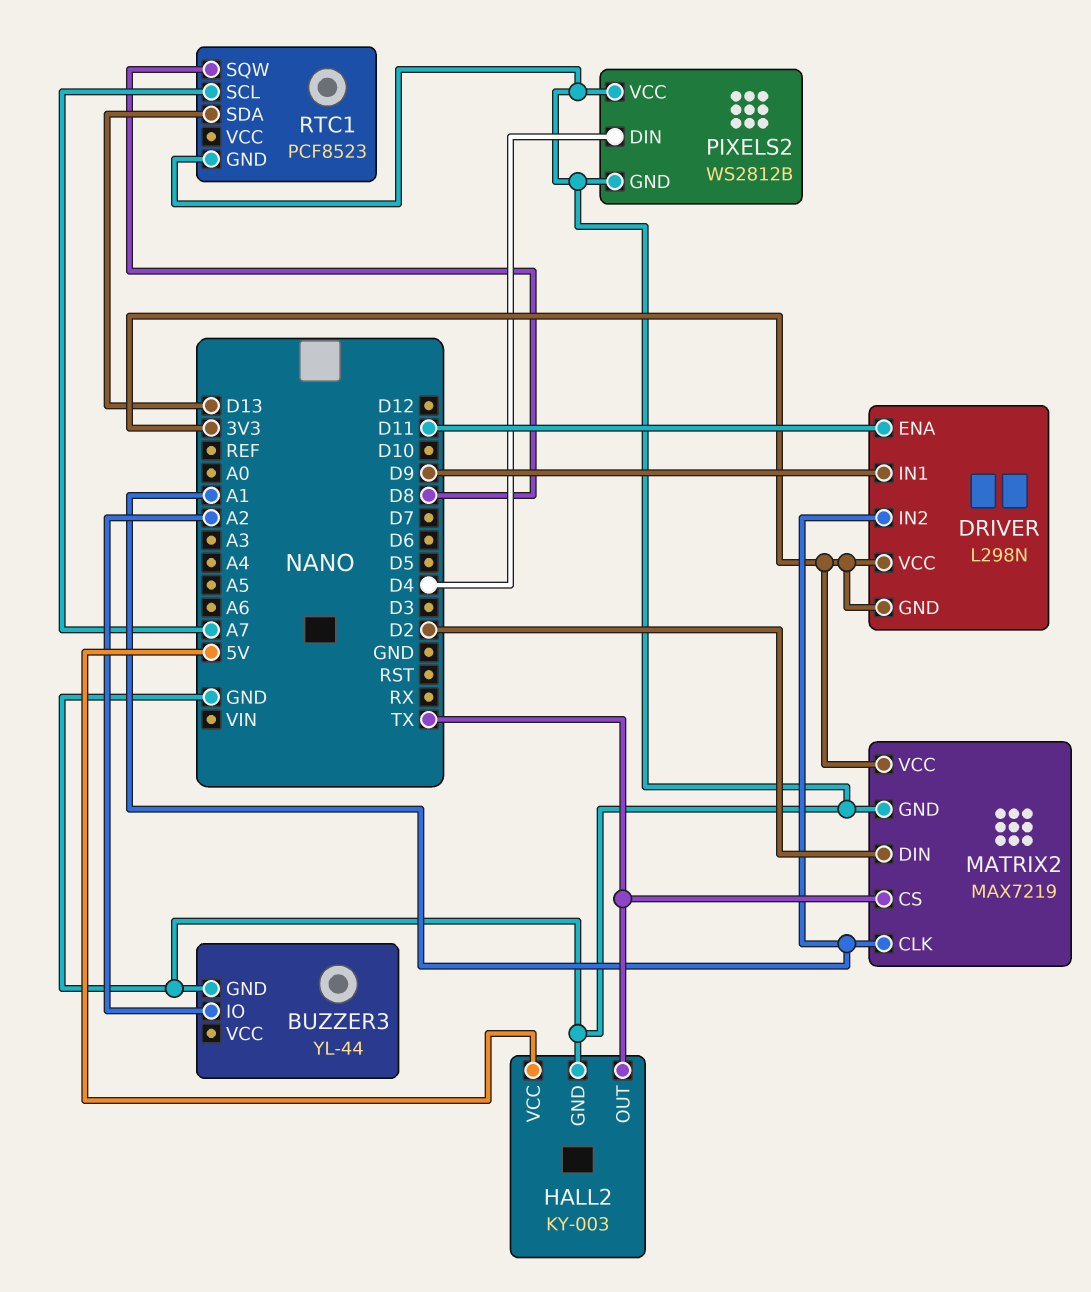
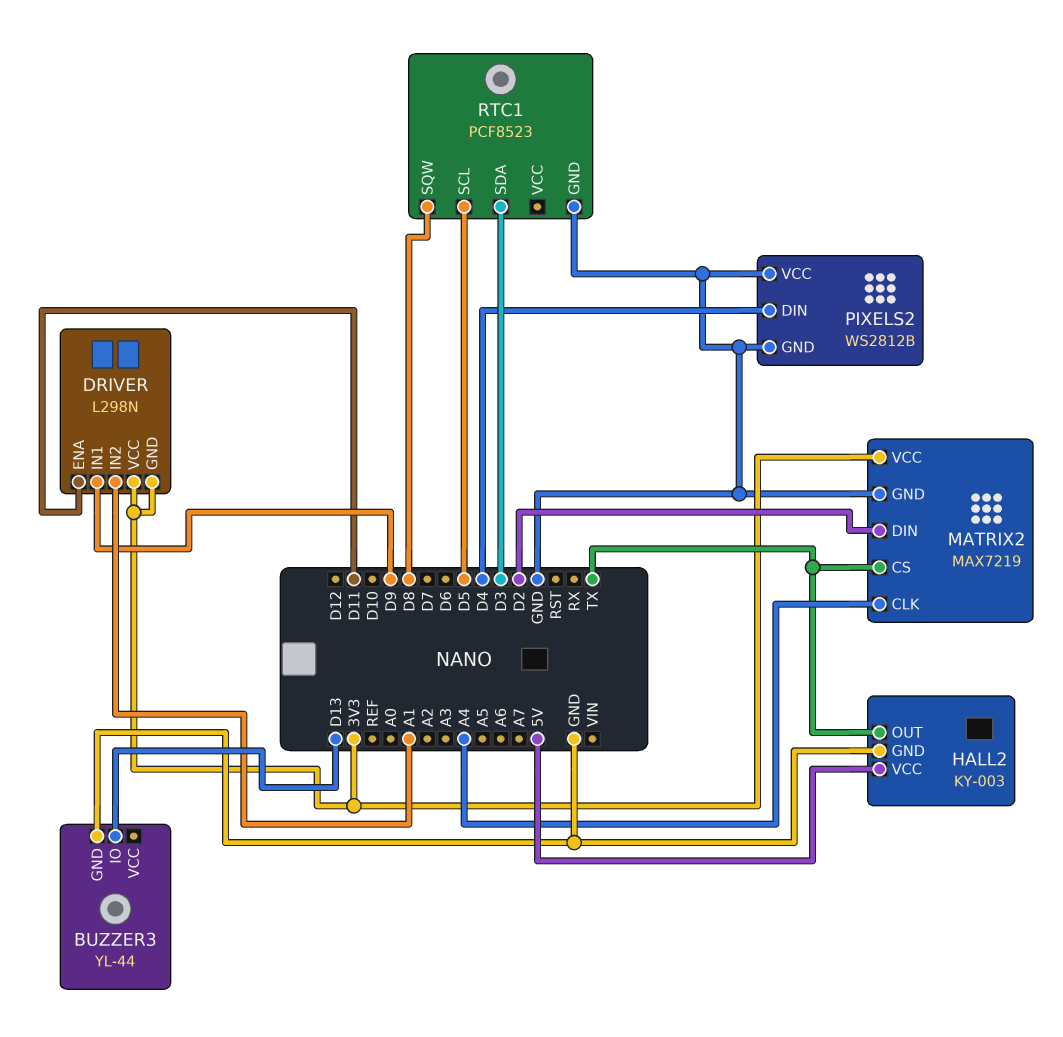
BUZZER3 pin IO: A2 -> D13
MATRIX2 pin CLK: A1 -> A4
RTC1 pin SCL: A7 -> D5
RTC1 pin SDA: D13 -> D3

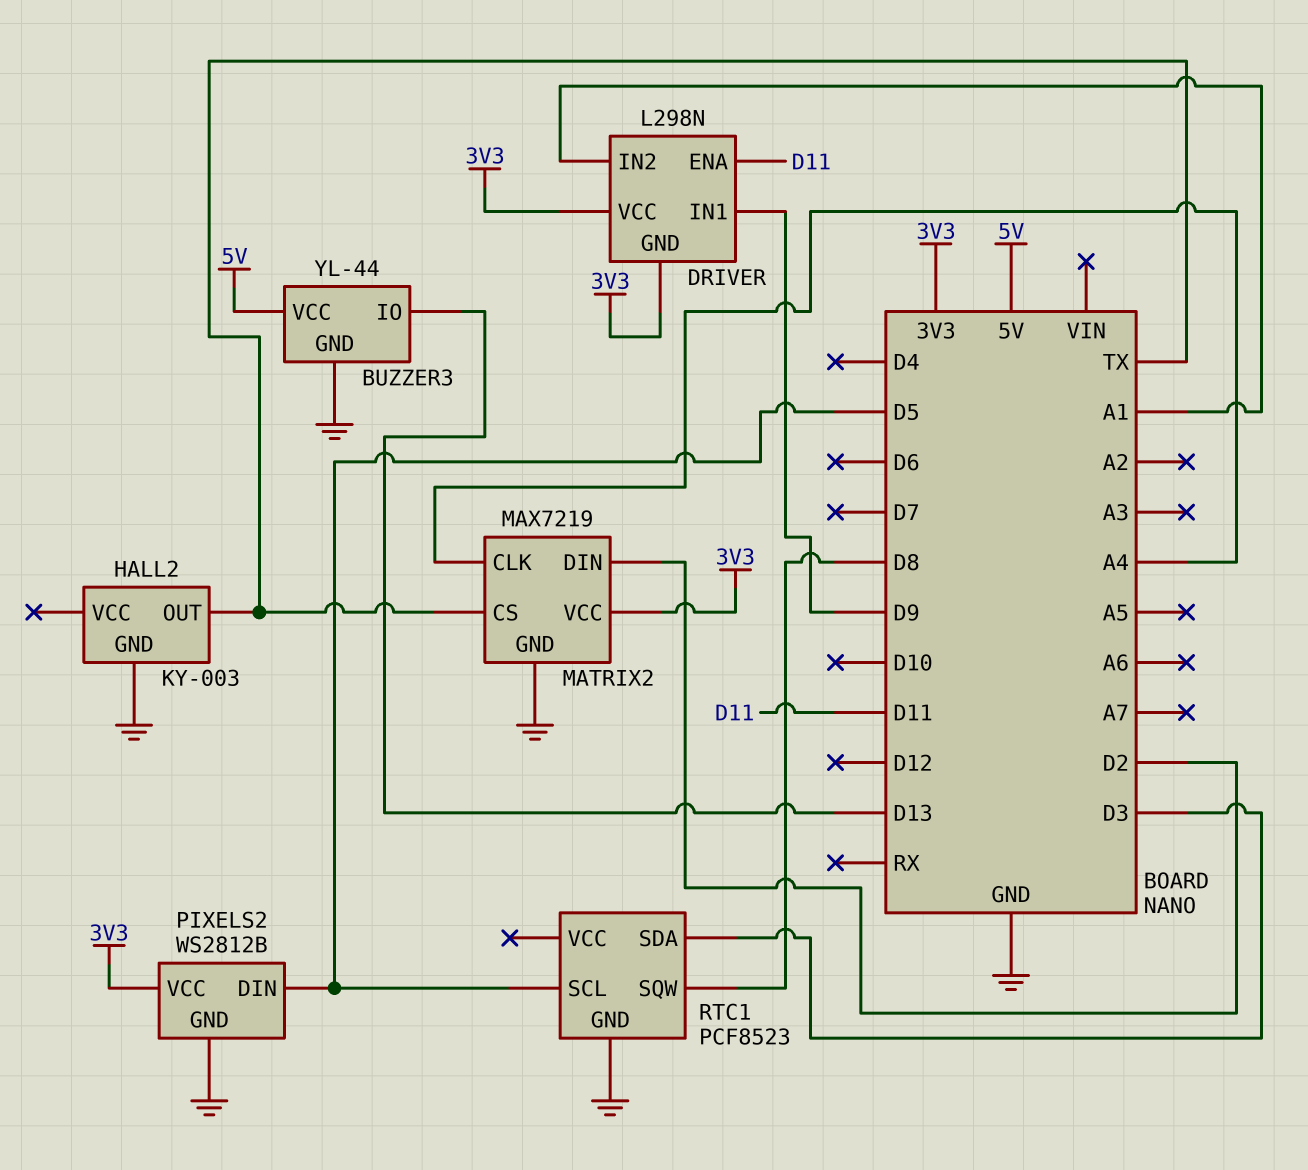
BUZZER3 pin VCC: none -> 5V
HALL2 pin VCC: 5V -> none
PIXELS2 pin DIN: D4 -> D5
PIXELS2 pin VCC: GND -> 3V3

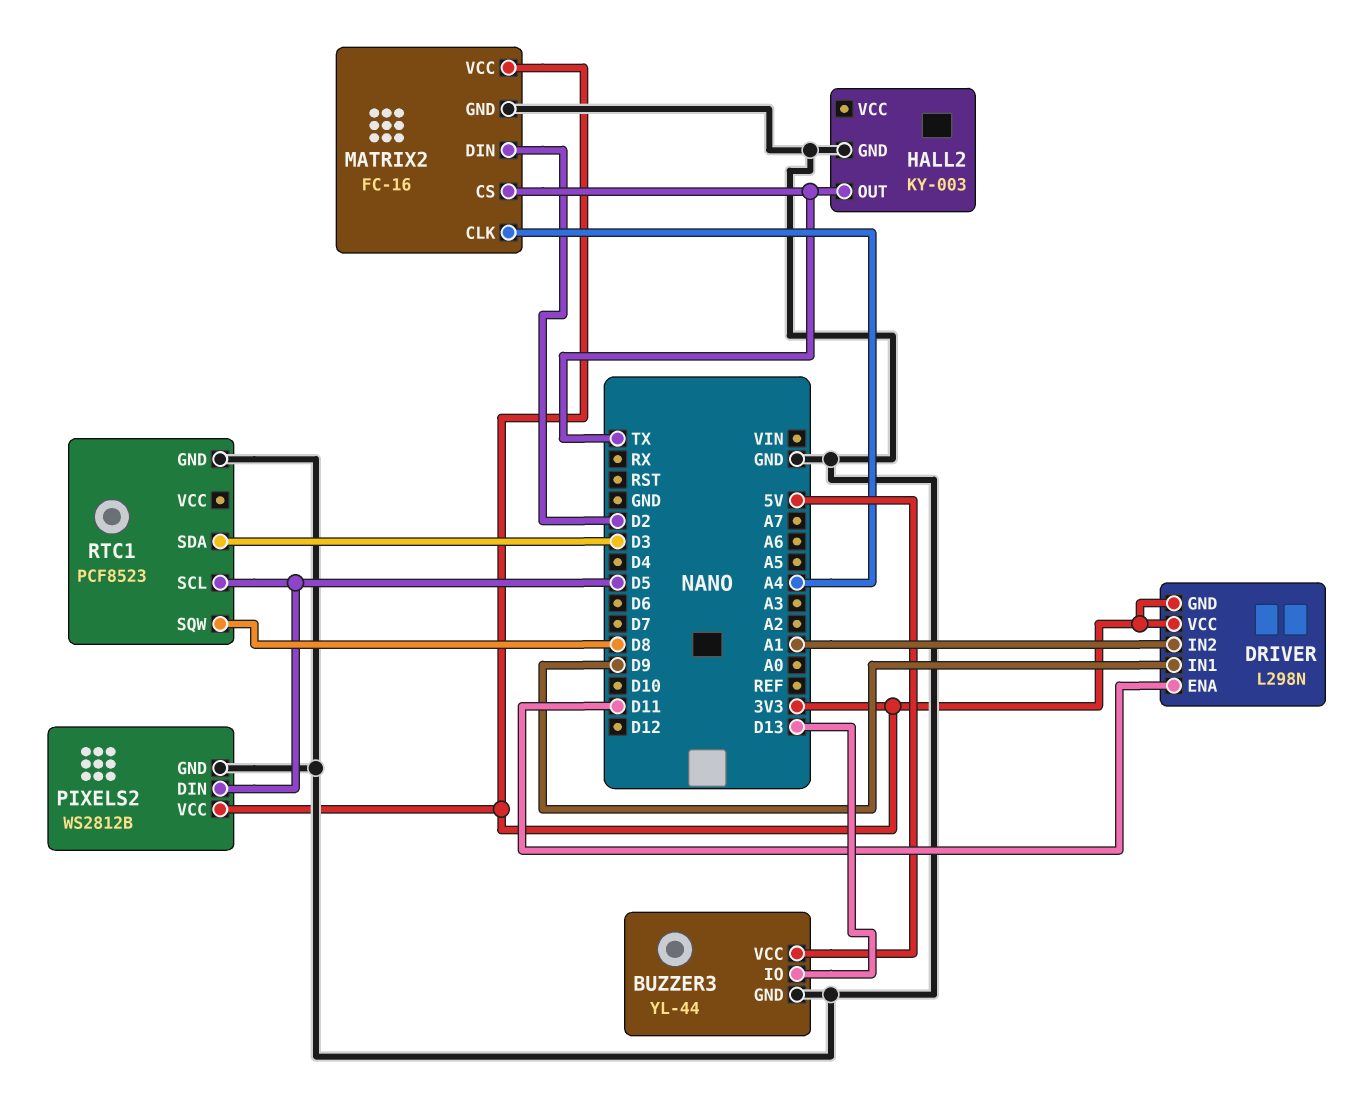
MATRIX2: MAX7219 -> FC-16

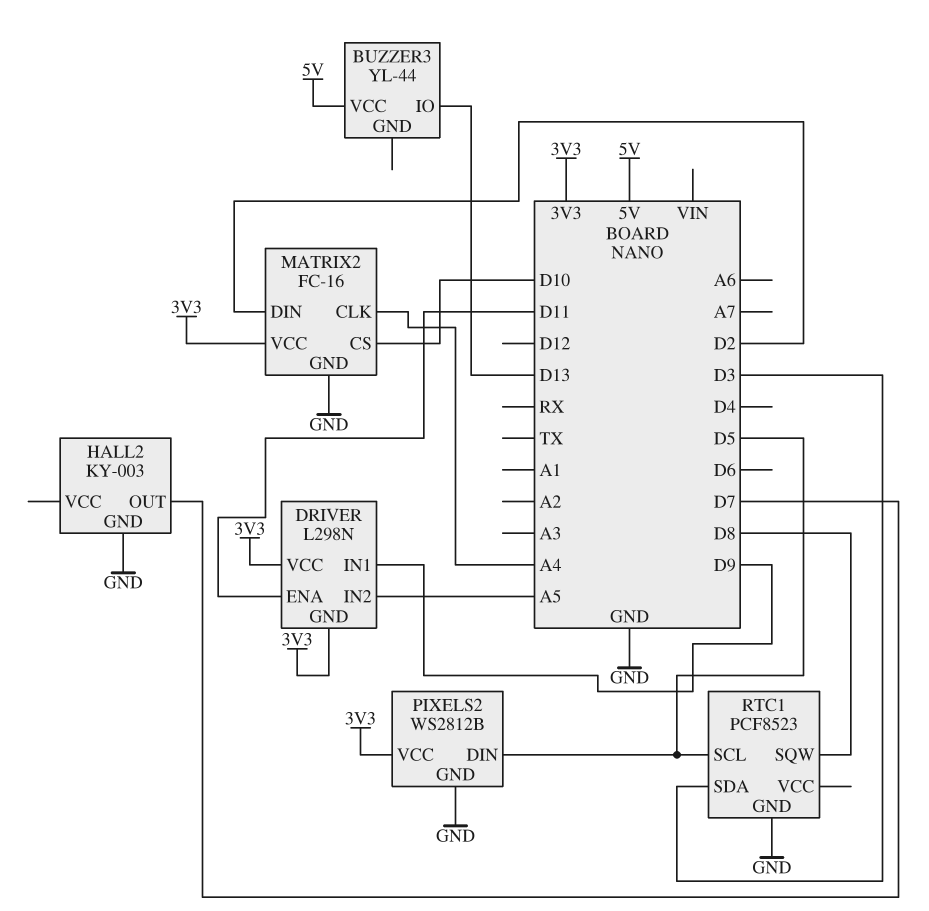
BUZZER3 pin GND: GND -> none
DRIVER pin IN2: A1 -> A5
HALL2 pin OUT: TX -> D7
MATRIX2 pin CS: TX -> D10

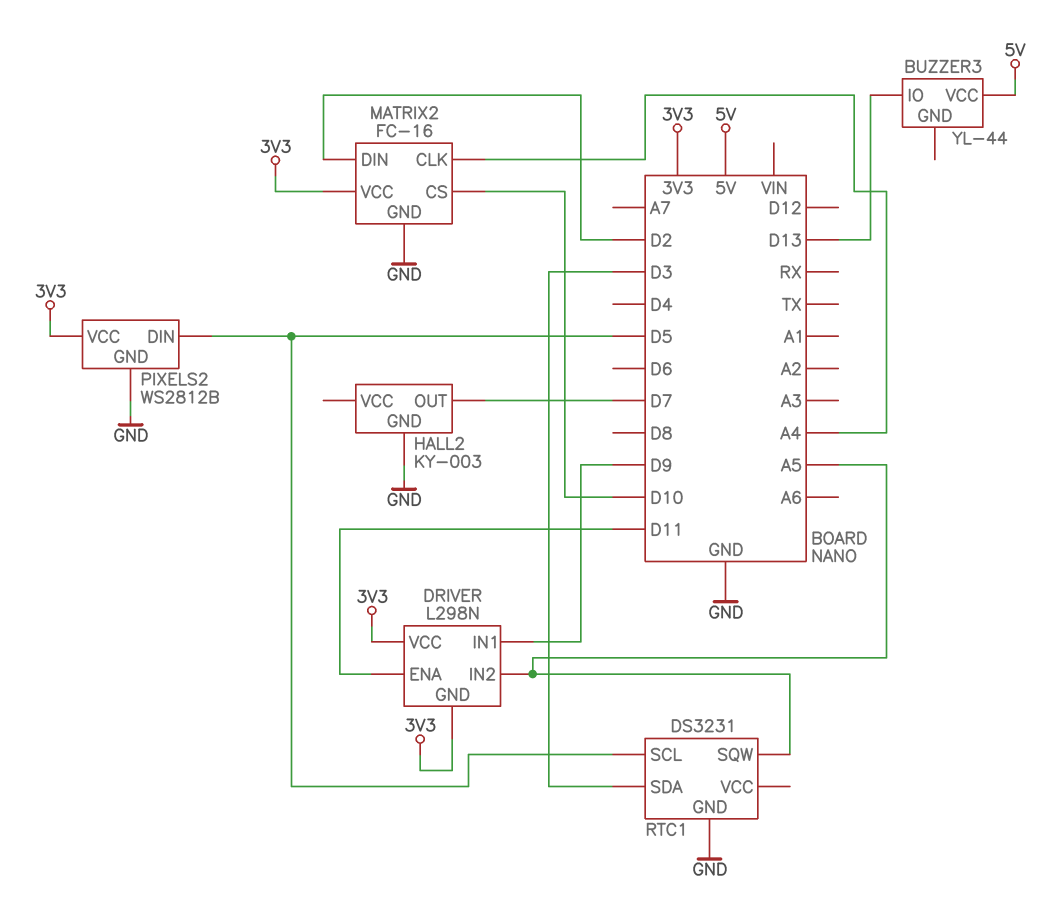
RTC1: PCF8523 -> DS3231
RTC1 pin SQW: D8 -> A5

